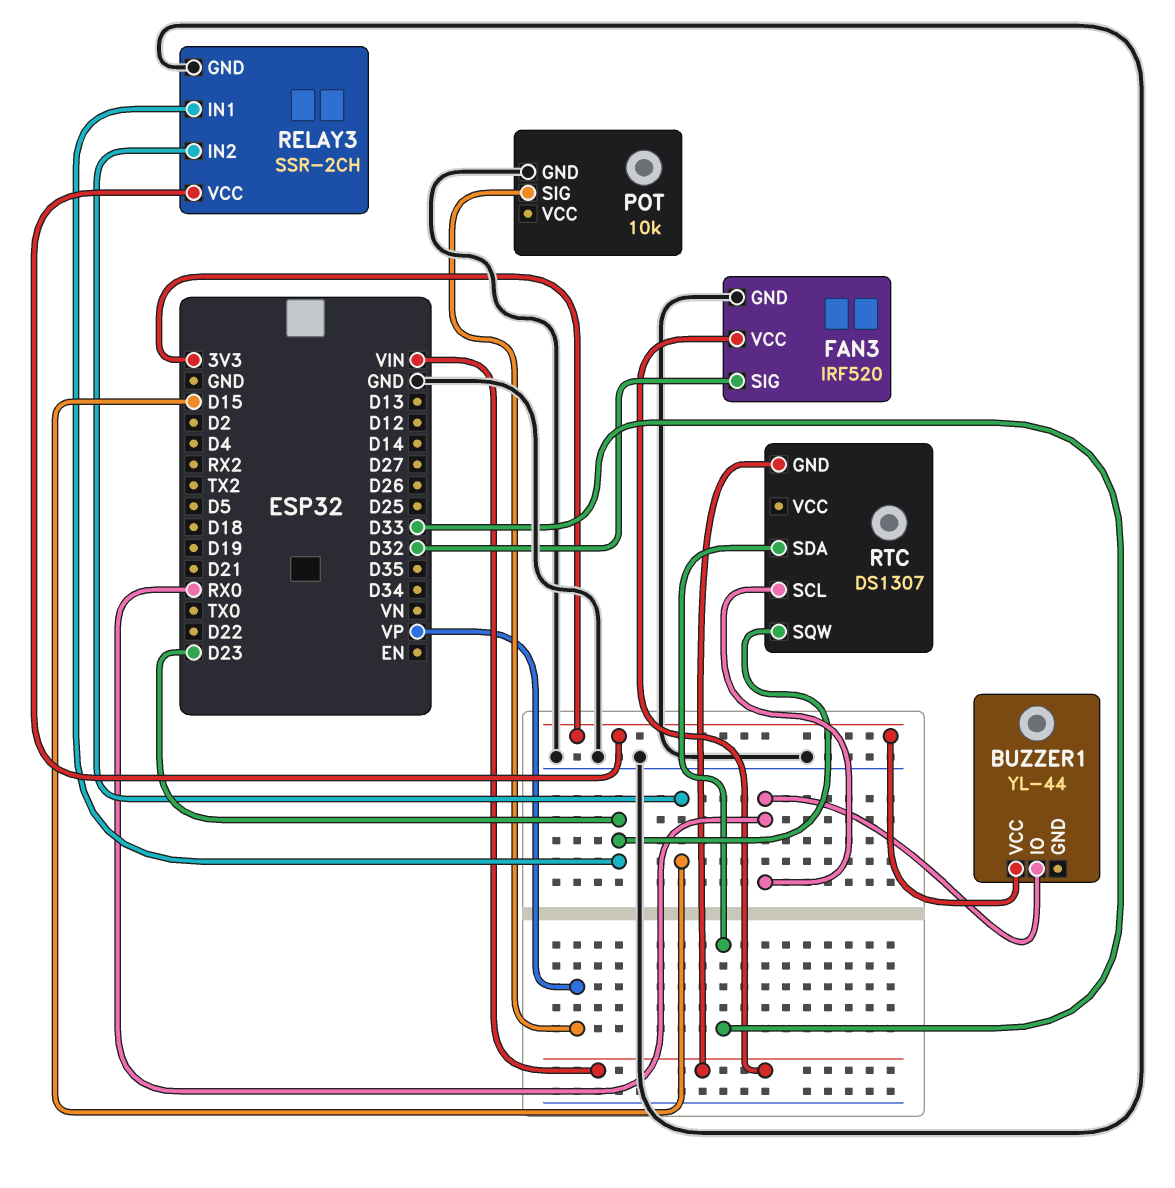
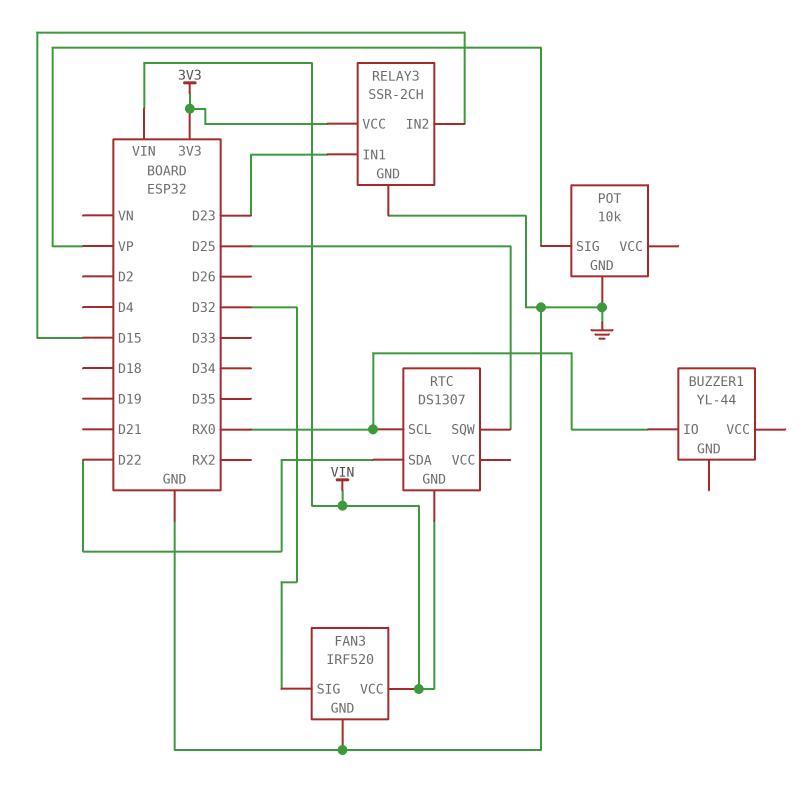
BUZZER1 pin VCC: 3V3 -> none
RTC pin SDA: D33 -> D22
RTC pin SQW: D23 -> D25

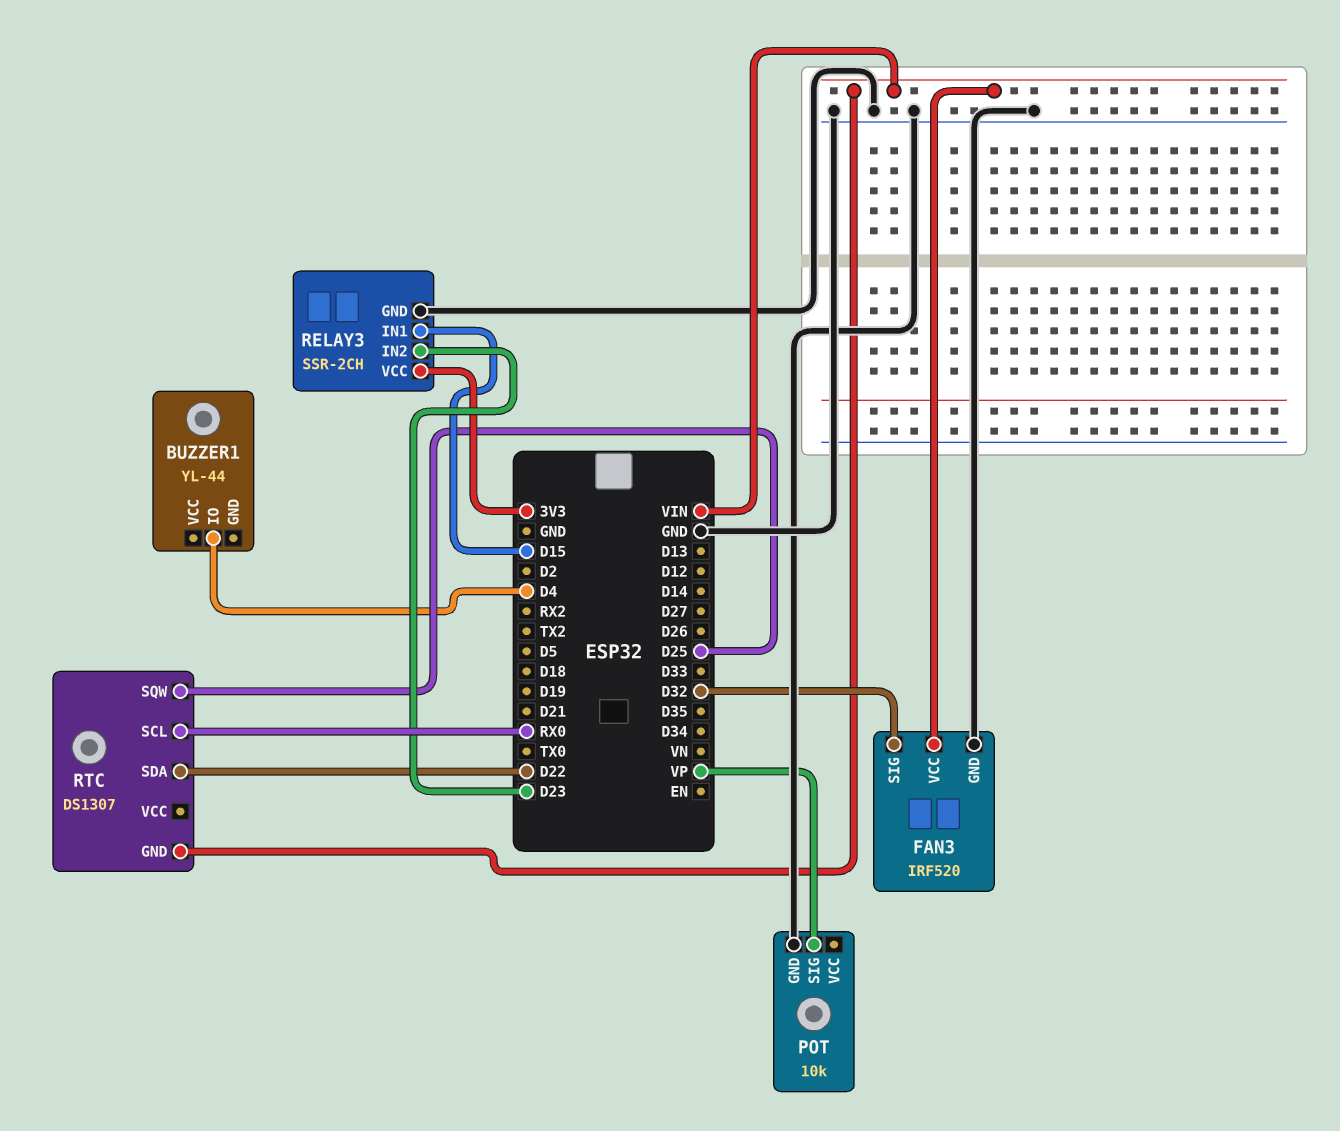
BUZZER1 pin IO: RX0 -> D4
RELAY3 pin IN1: D23 -> D15
RELAY3 pin IN2: D15 -> D23

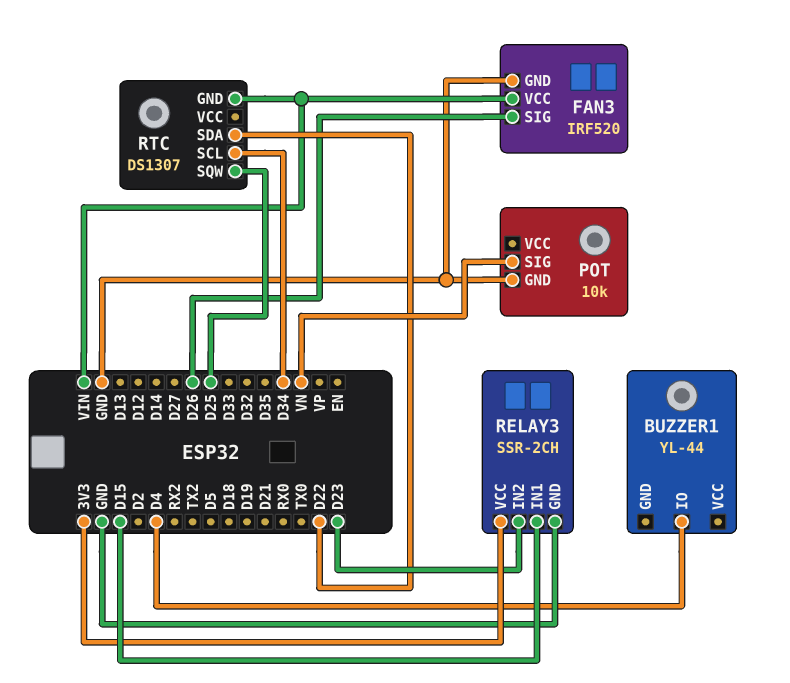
FAN3 pin SIG: D32 -> D26
POT pin SIG: VP -> VN
RTC pin SCL: RX0 -> D34

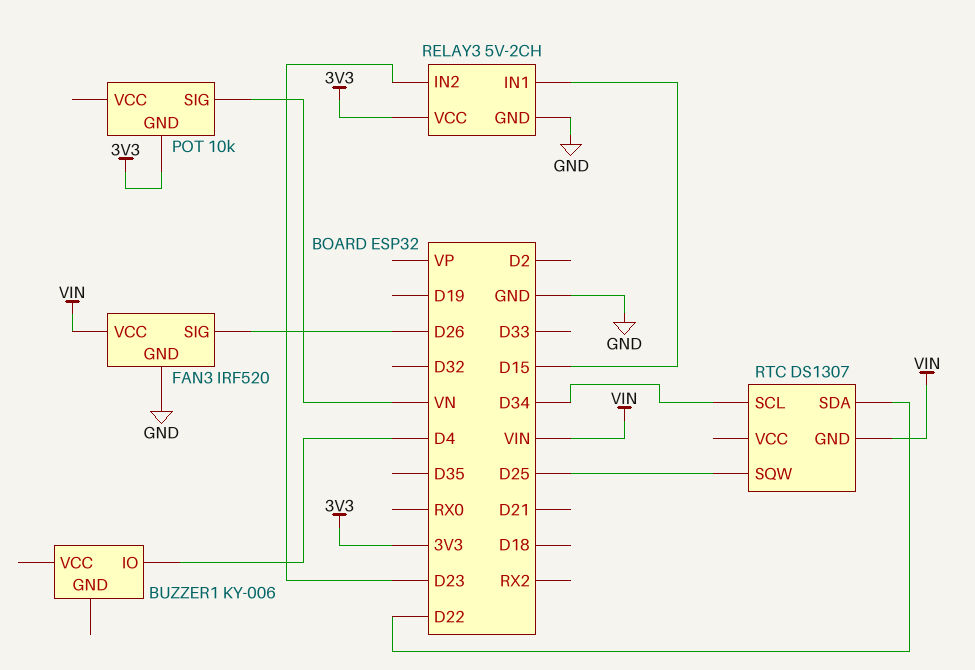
BUZZER1: YL-44 -> KY-006
POT pin GND: GND -> 3V3
RELAY3: SSR-2CH -> 5V-2CH

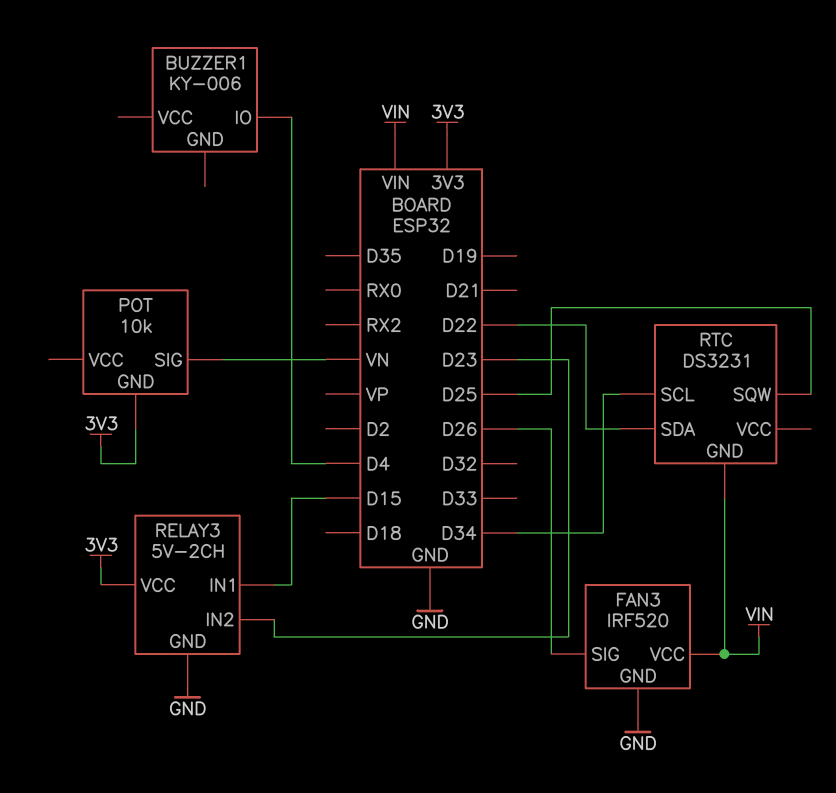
RTC: DS1307 -> DS3231

